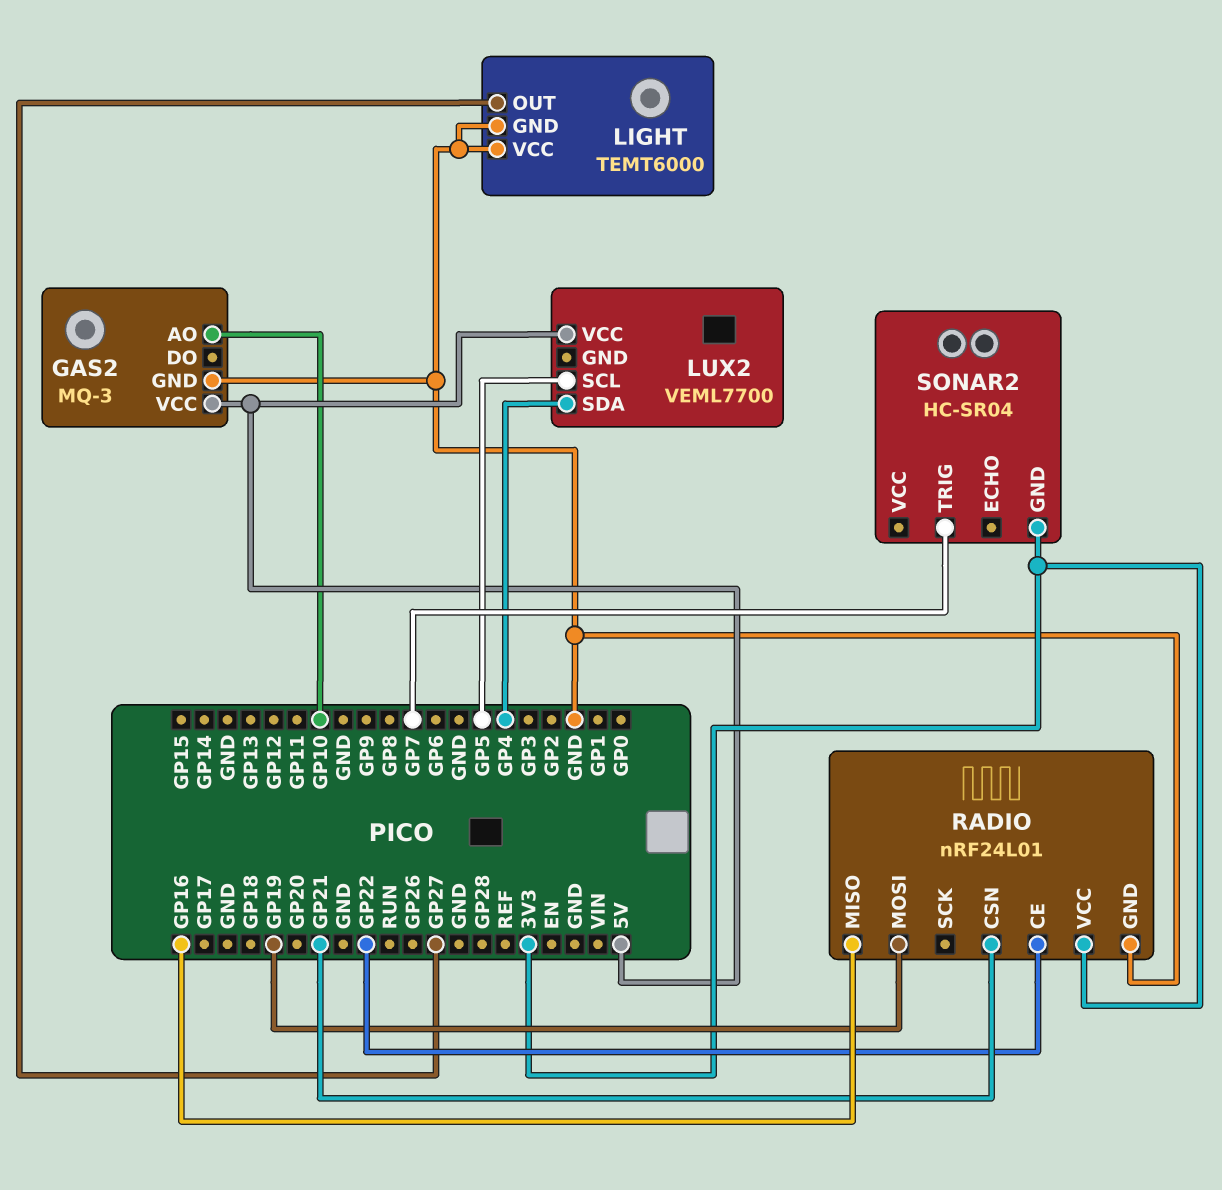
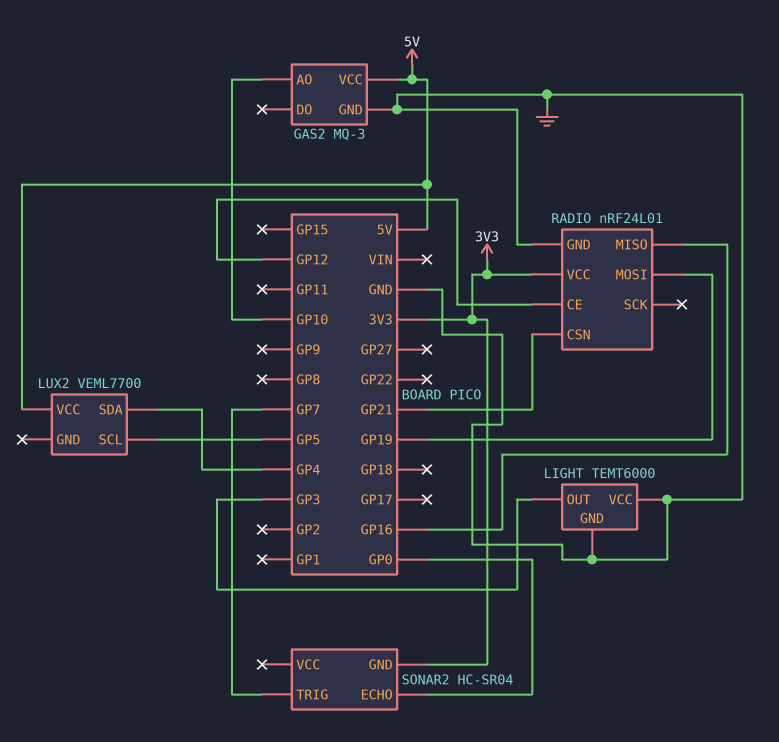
LIGHT pin OUT: GP27 -> GP3
RADIO pin CE: GP22 -> GP12
SONAR2 pin ECHO: none -> GP0

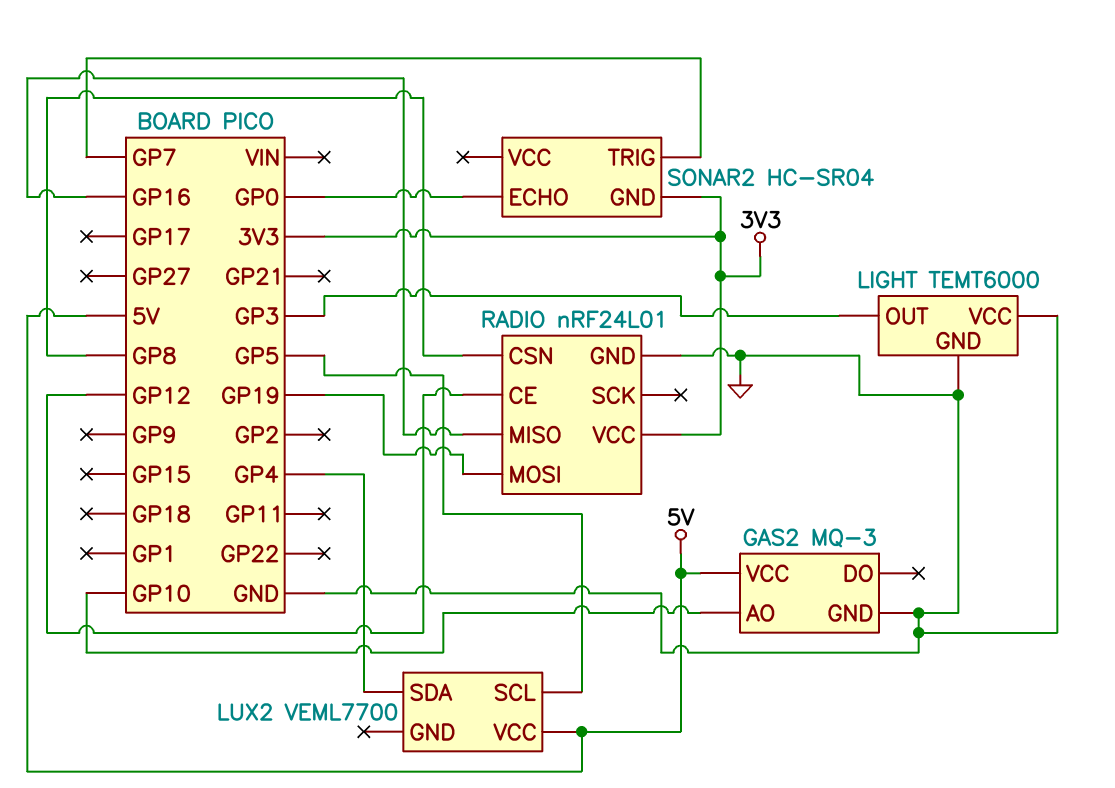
RADIO pin CSN: GP21 -> GP8

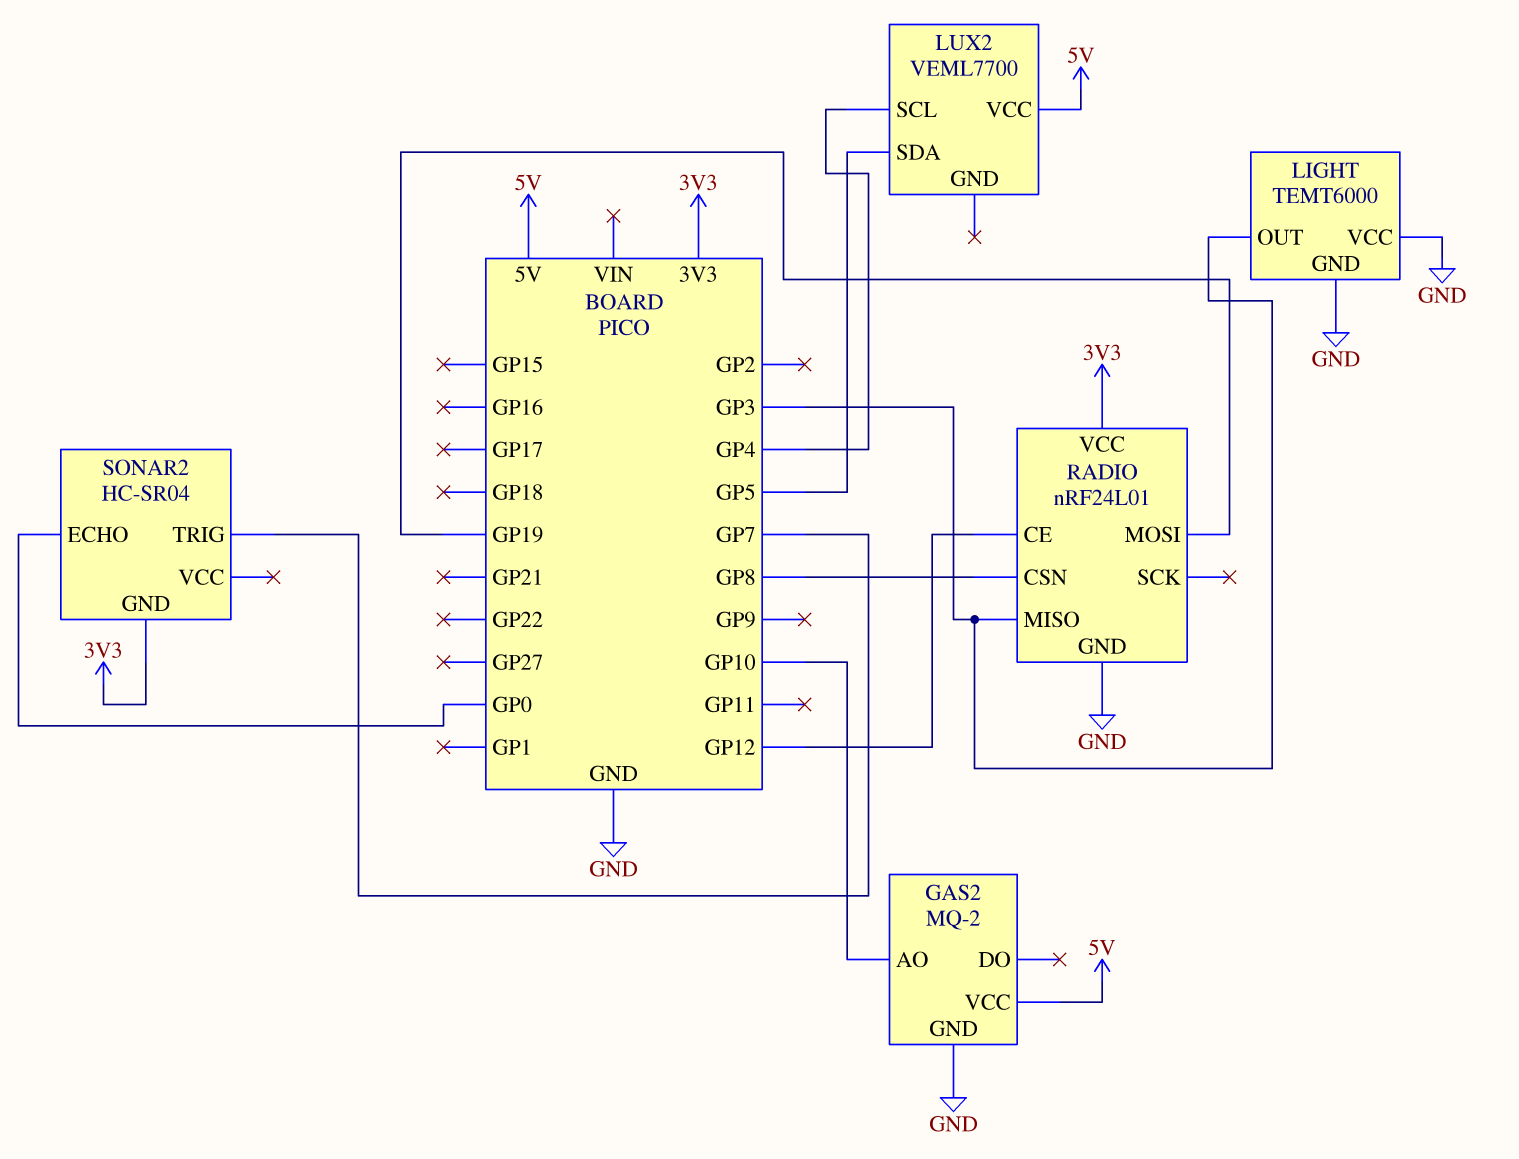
GAS2: MQ-3 -> MQ-2
LUX2 pin SCL: GP5 -> GP4
LUX2 pin SDA: GP4 -> GP5
RADIO pin MISO: GP16 -> GP3

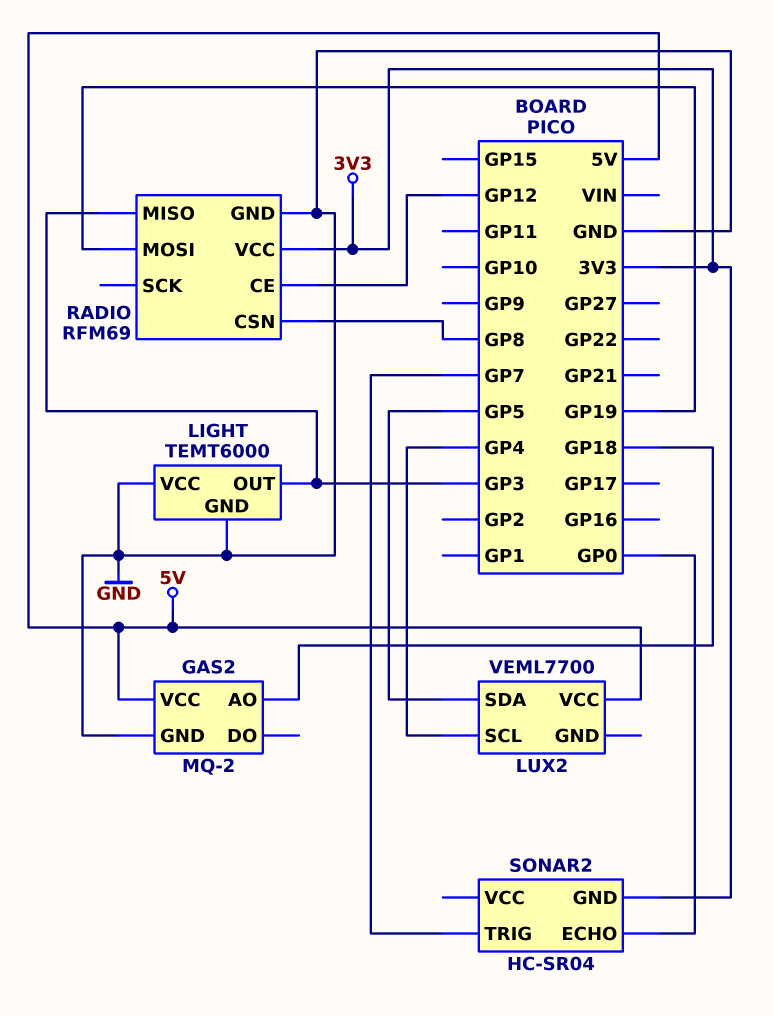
GAS2 pin AO: GP10 -> GP18
RADIO: nRF24L01 -> RFM69

